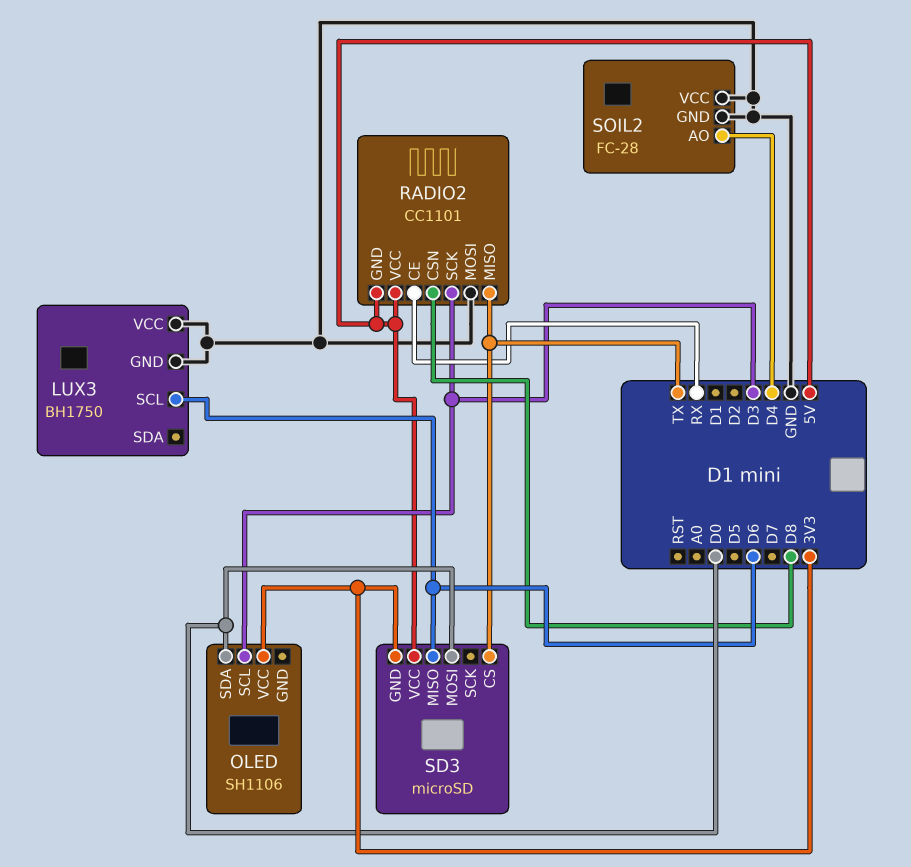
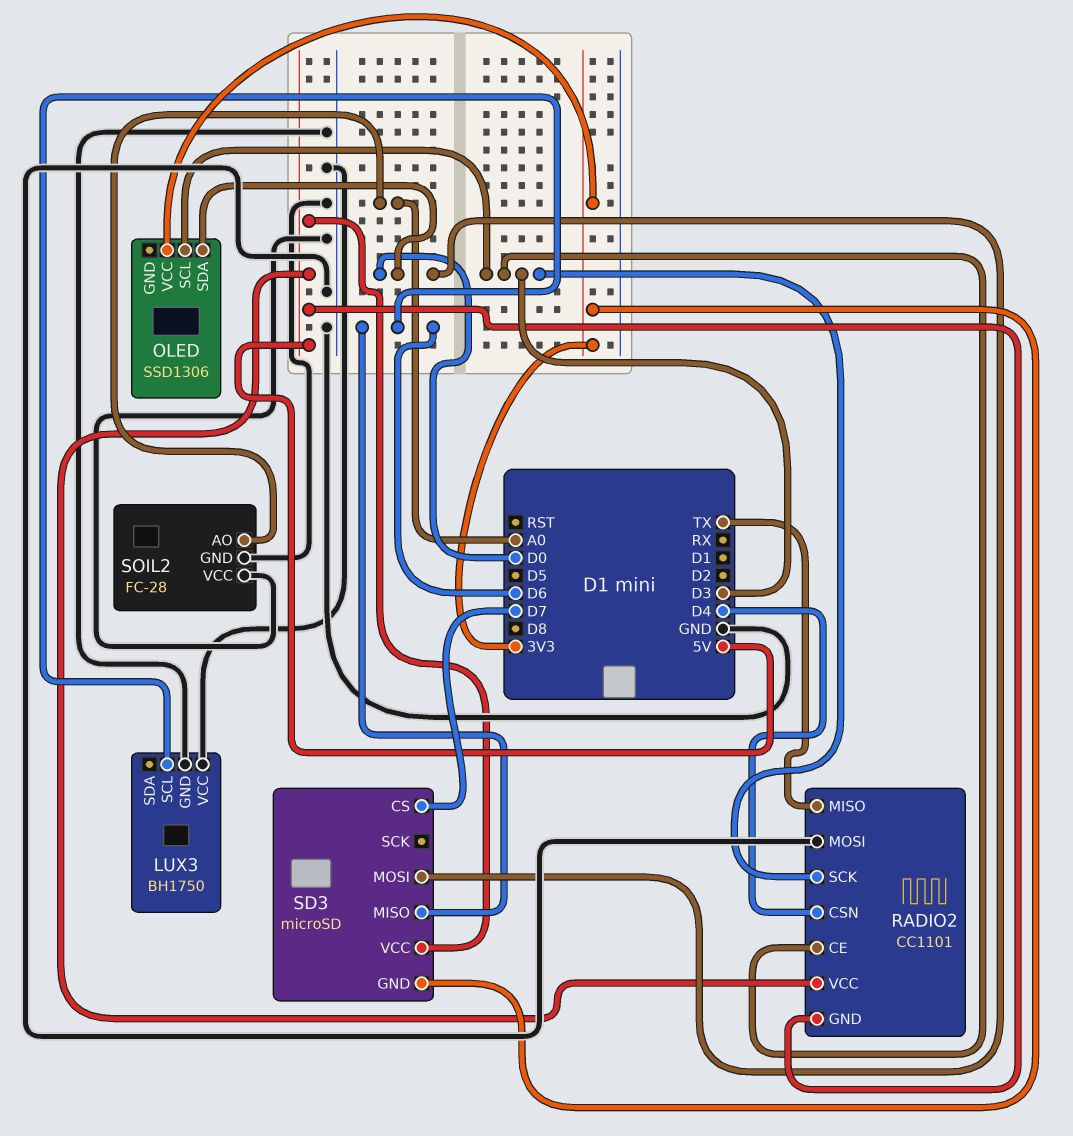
OLED: SH1106 -> SSD1306
RADIO2 pin CE: RX -> D3
RADIO2 pin CSN: D8 -> D4
SD3 pin CS: TX -> D7
SOIL2 pin AO: D4 -> A0

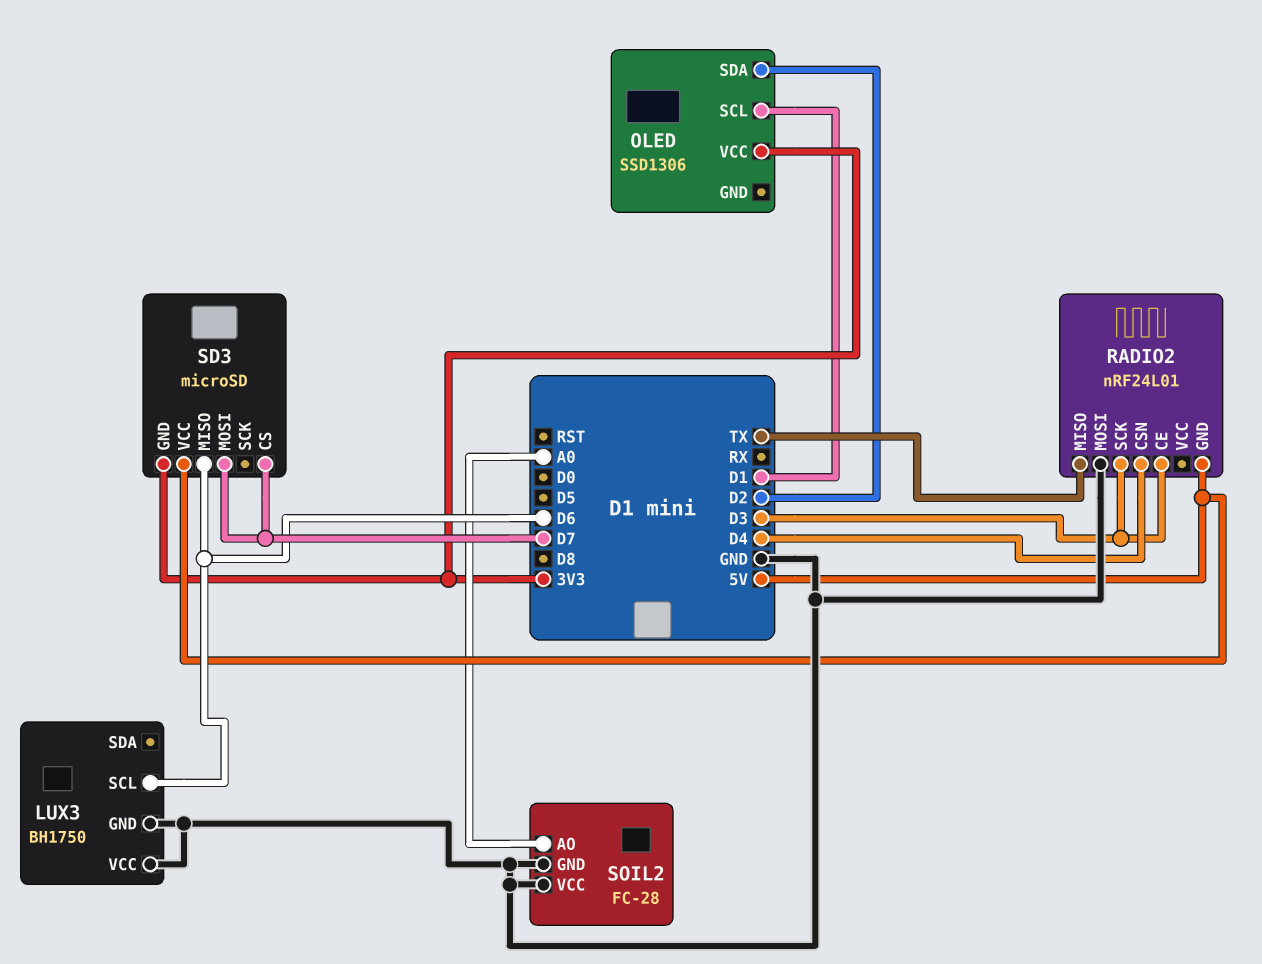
OLED pin SCL: D3 -> D1
OLED pin SDA: D0 -> D2
RADIO2: CC1101 -> nRF24L01
RADIO2 pin VCC: 5V -> none
SD3 pin MOSI: D0 -> D7

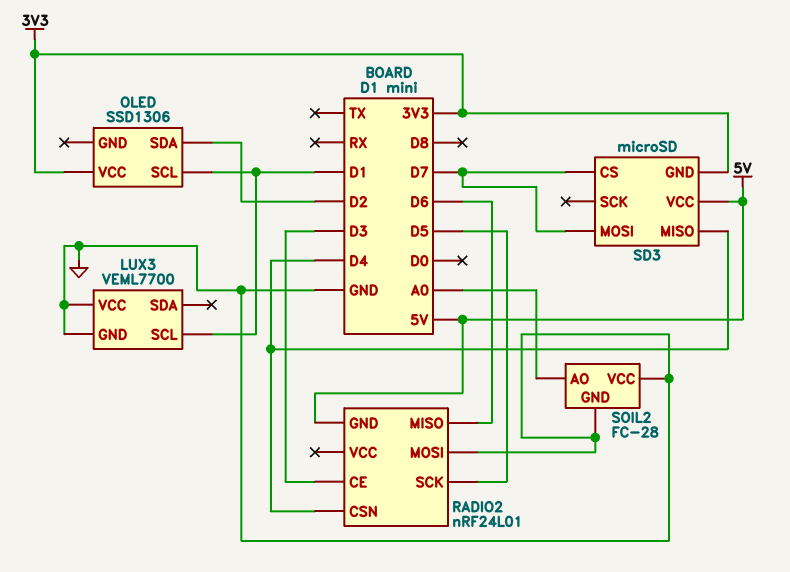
LUX3: BH1750 -> VEML7700
LUX3 pin SCL: D6 -> D1
RADIO2 pin MISO: TX -> D6
RADIO2 pin SCK: D3 -> D5
SD3 pin MISO: D6 -> D4

